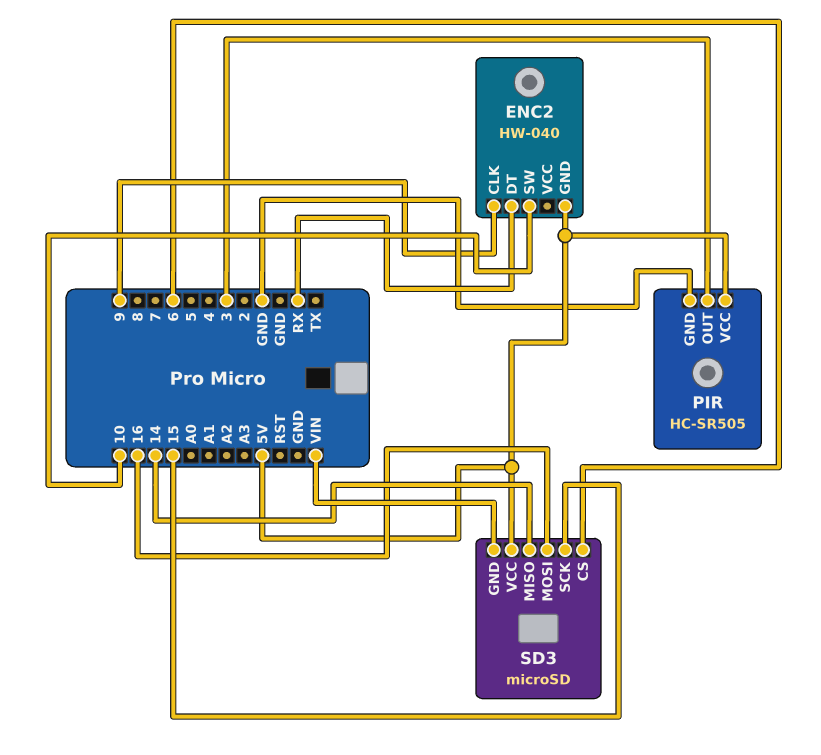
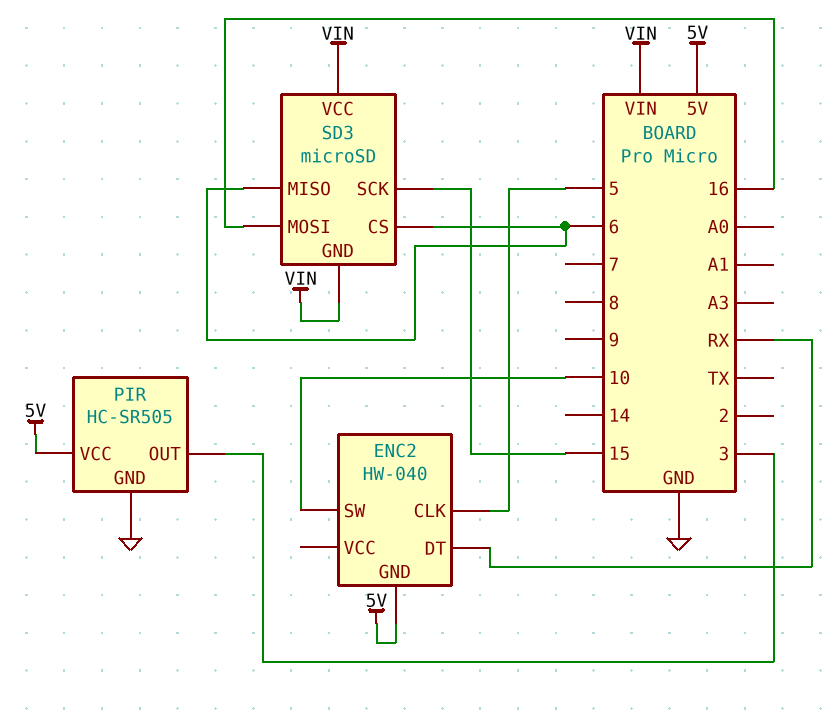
ENC2 pin CLK: 9 -> 5
SD3 pin MISO: 14 -> 6
SD3 pin VCC: 5V -> VIN

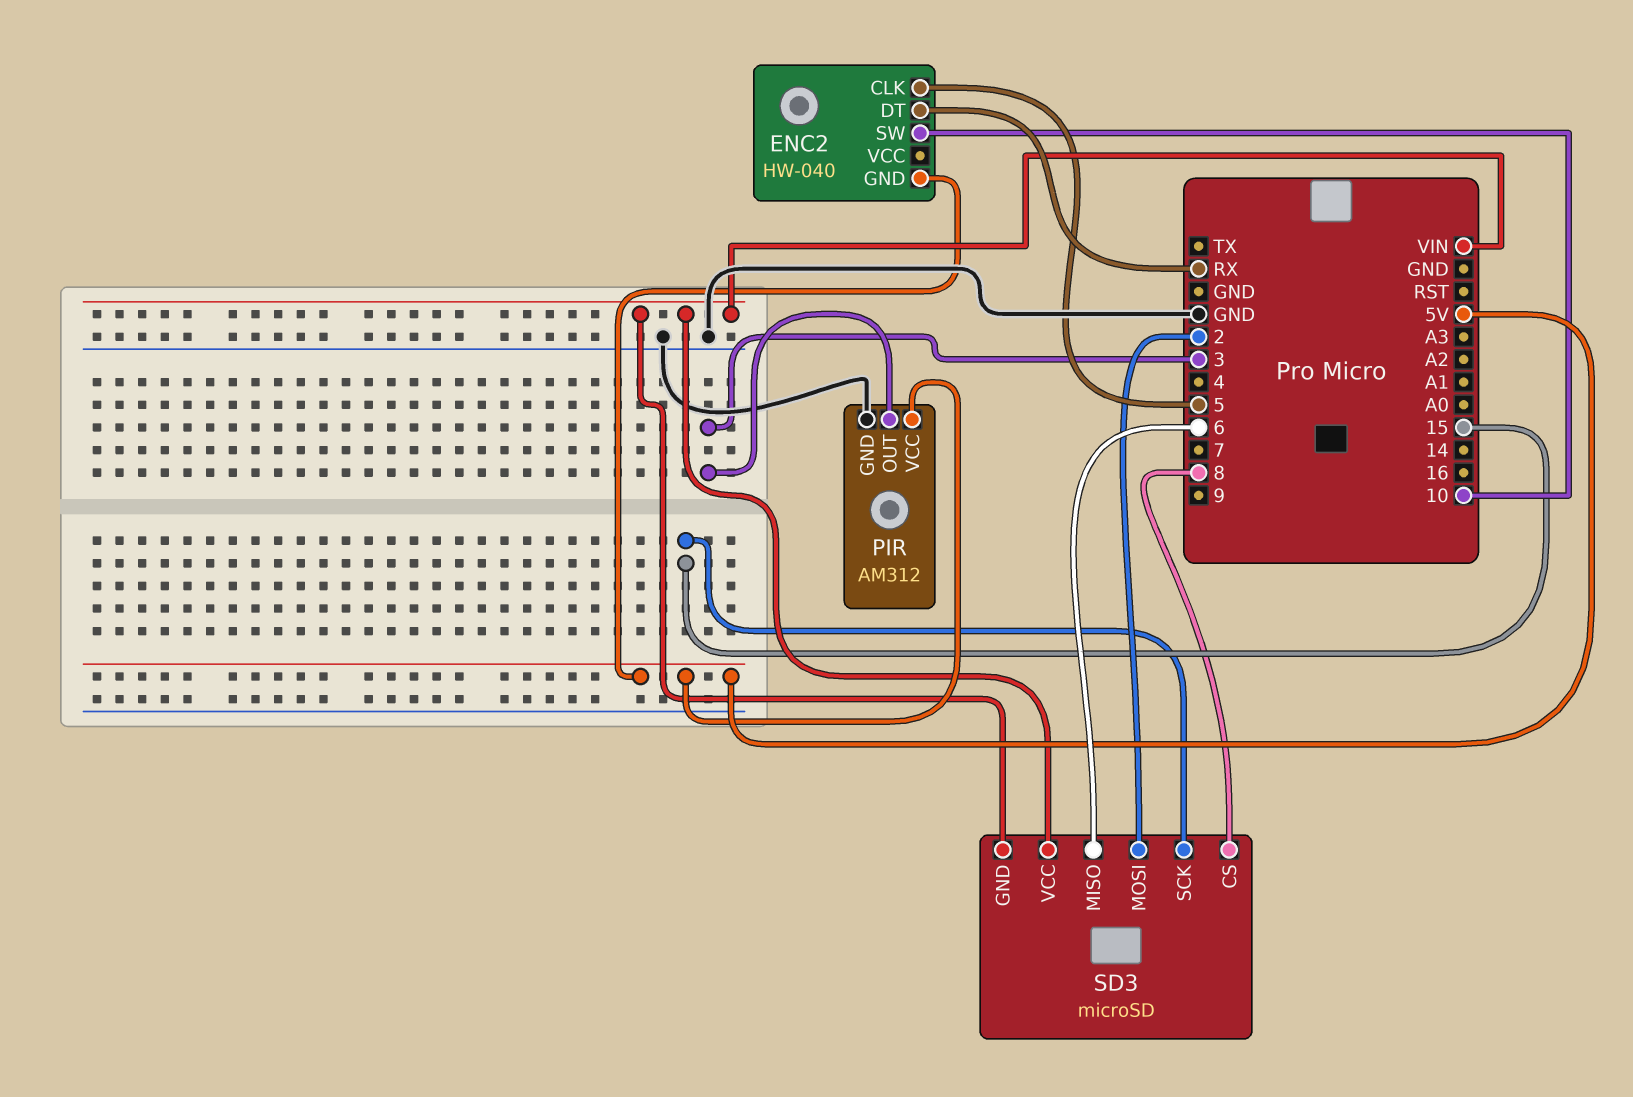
PIR: HC-SR505 -> AM312
SD3 pin CS: 6 -> 8
SD3 pin MOSI: 16 -> 2

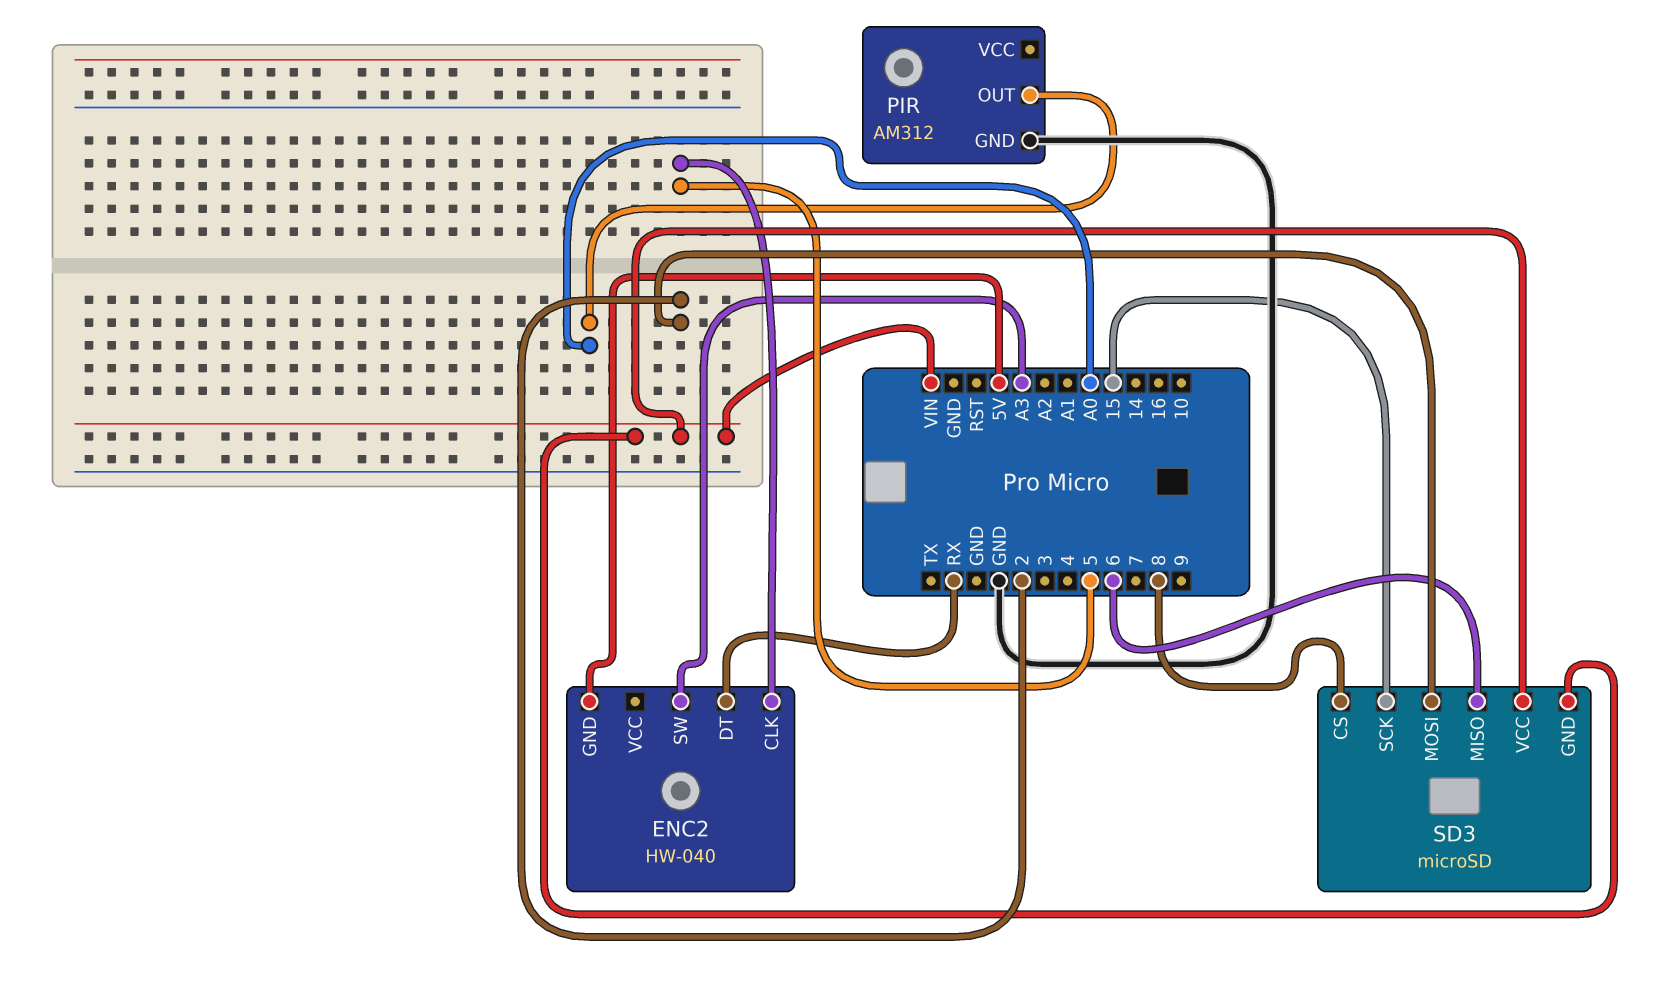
ENC2 pin SW: 10 -> A3
PIR pin OUT: 3 -> A0
PIR pin VCC: 5V -> none

